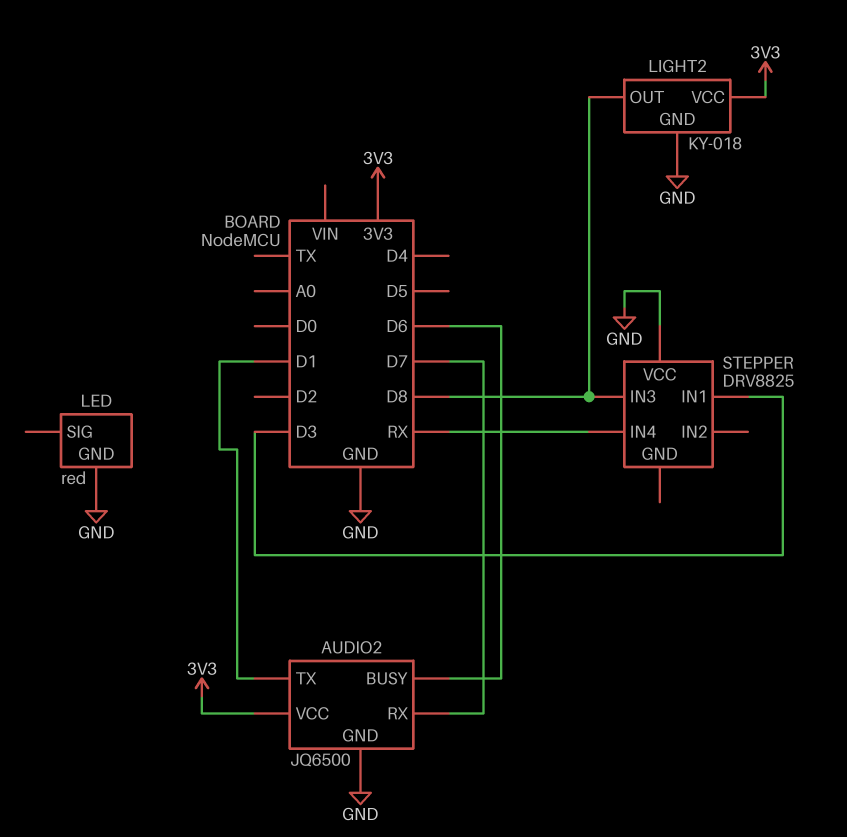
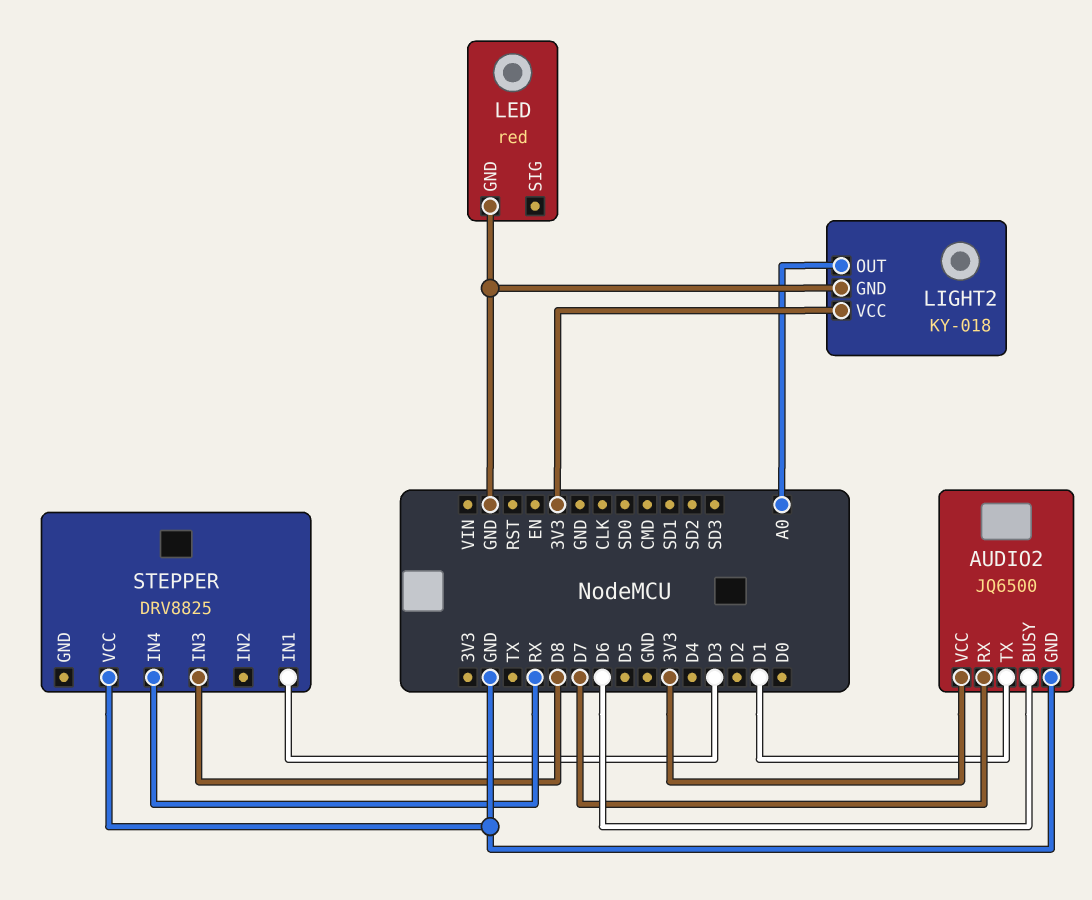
LIGHT2 pin OUT: D8 -> A0

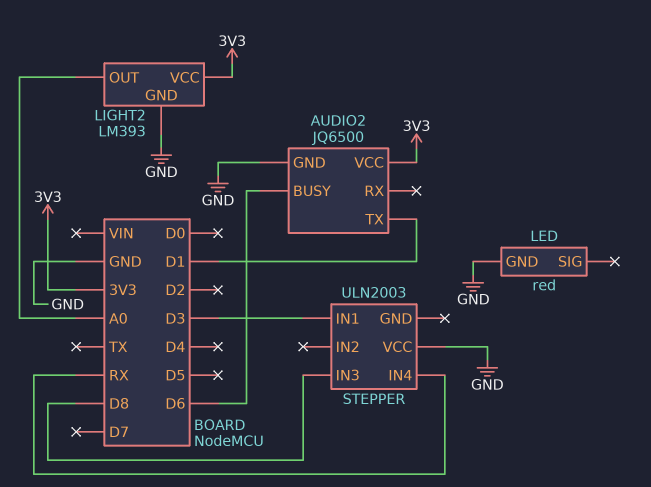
AUDIO2 pin RX: D7 -> none
LIGHT2: KY-018 -> LM393
STEPPER: DRV8825 -> ULN2003

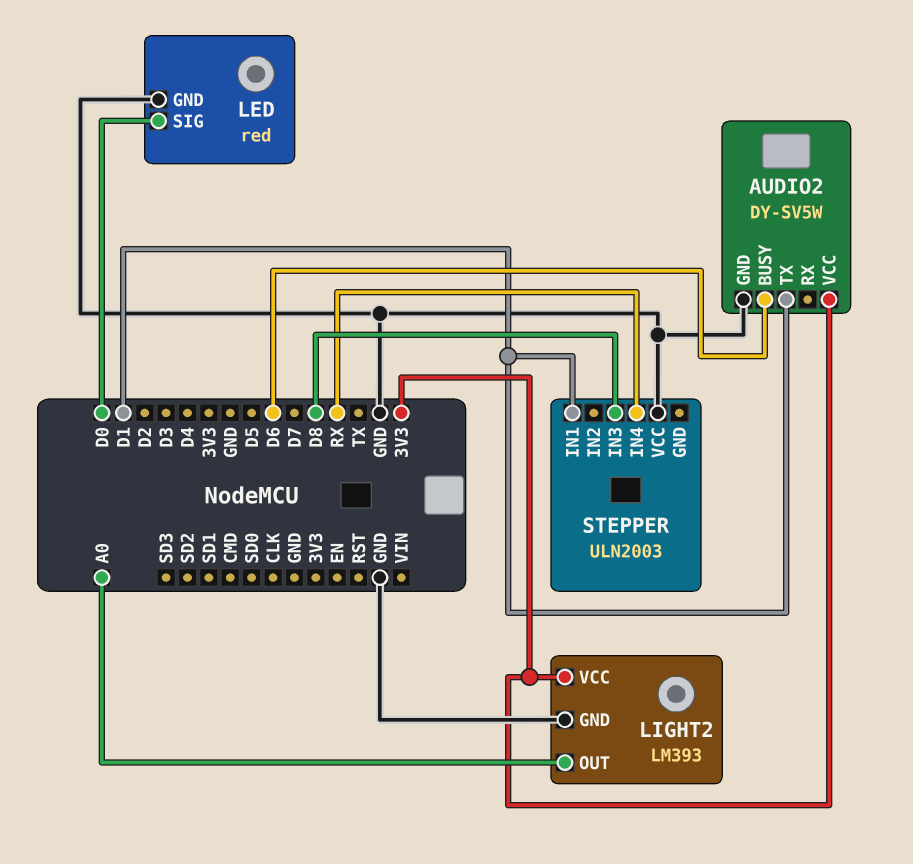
AUDIO2: JQ6500 -> DY-SV5W
LED pin SIG: none -> D0
STEPPER pin IN1: D3 -> D1

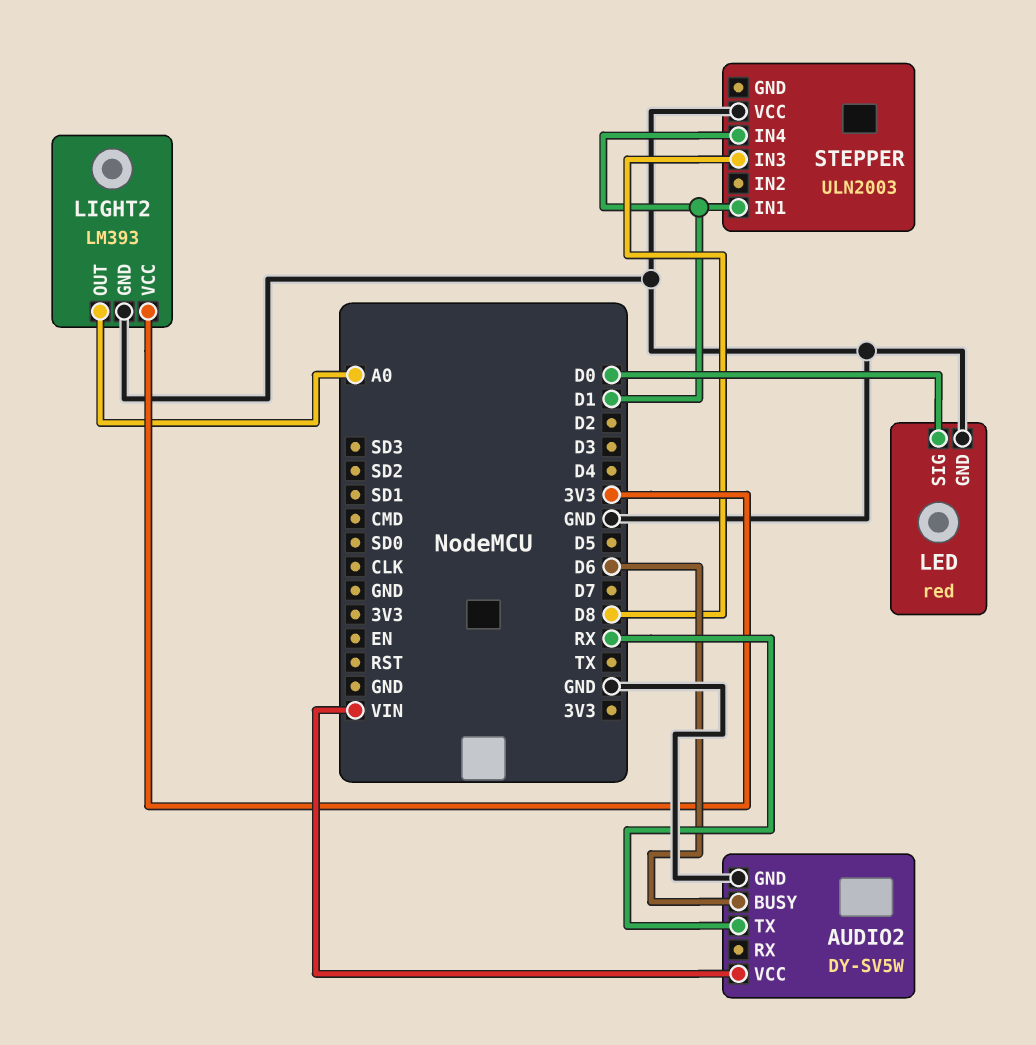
AUDIO2 pin TX: D1 -> RX
AUDIO2 pin VCC: 3V3 -> VIN
STEPPER pin IN4: RX -> D1

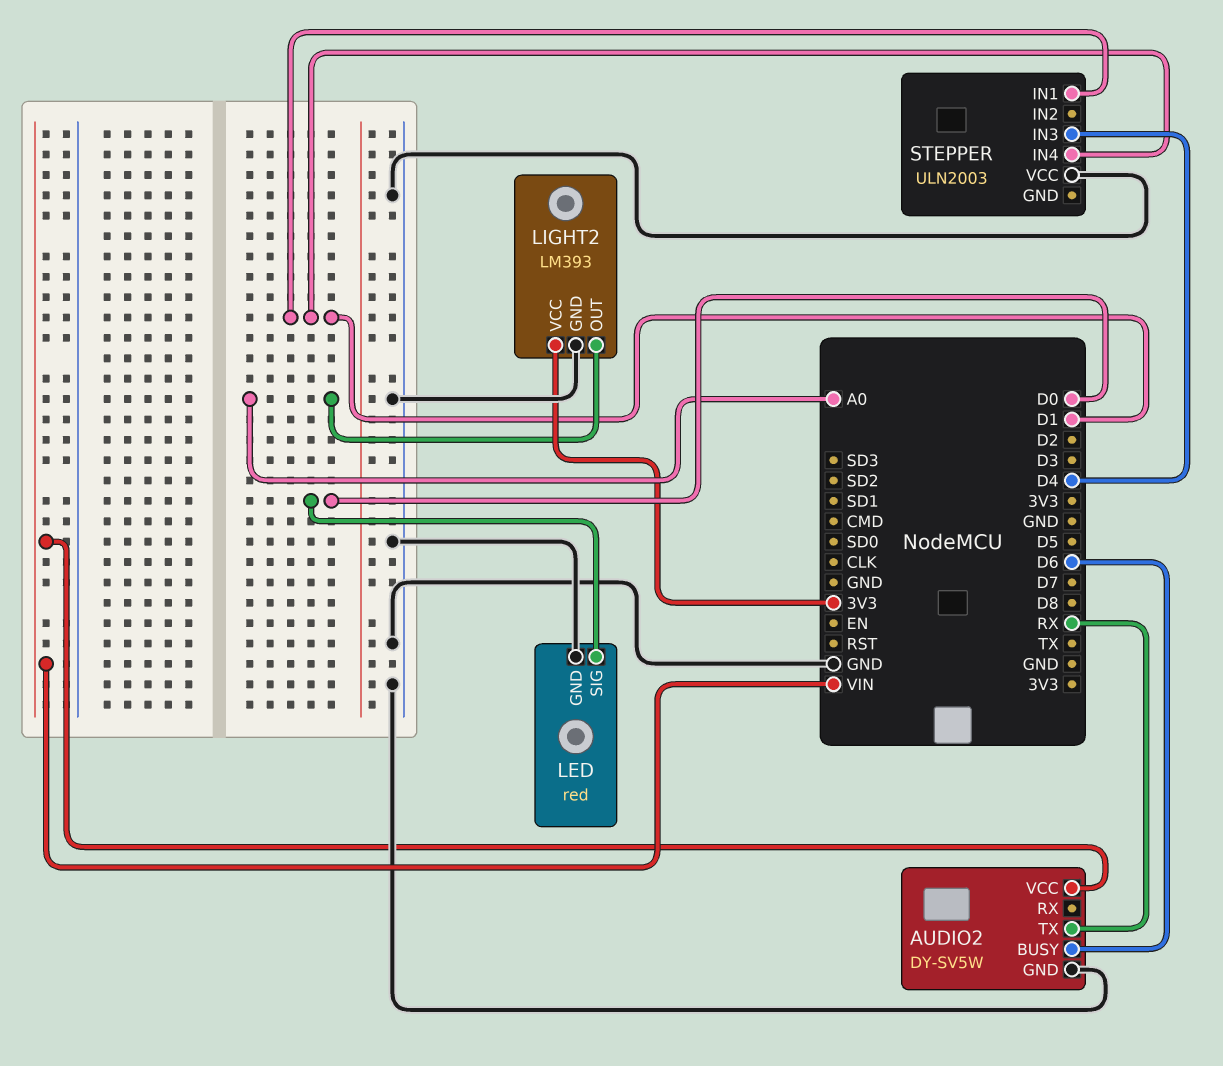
STEPPER pin IN3: D8 -> D4

